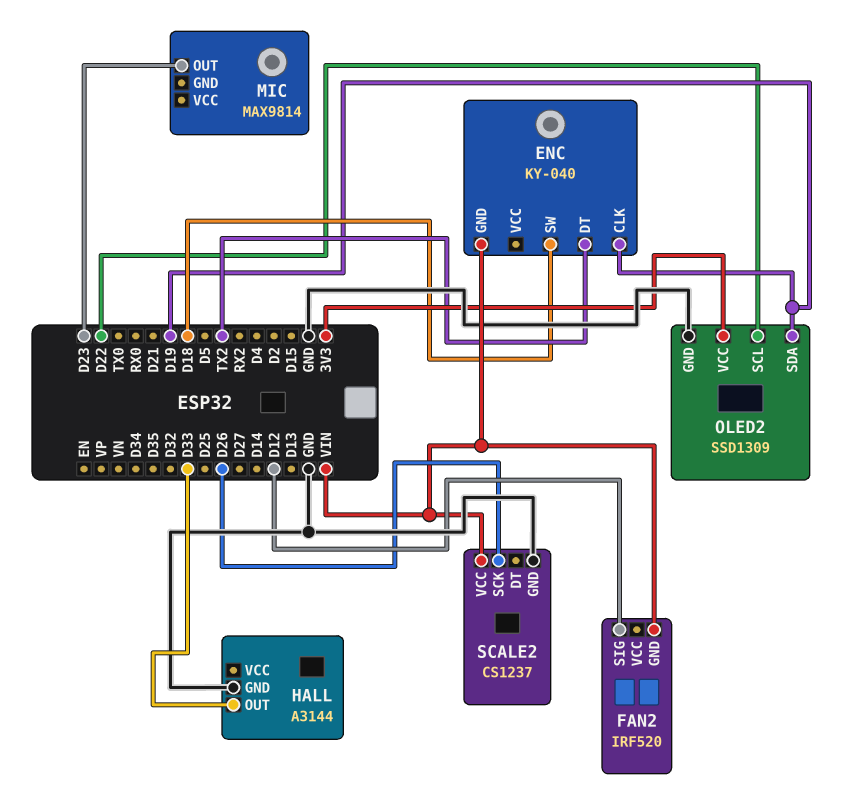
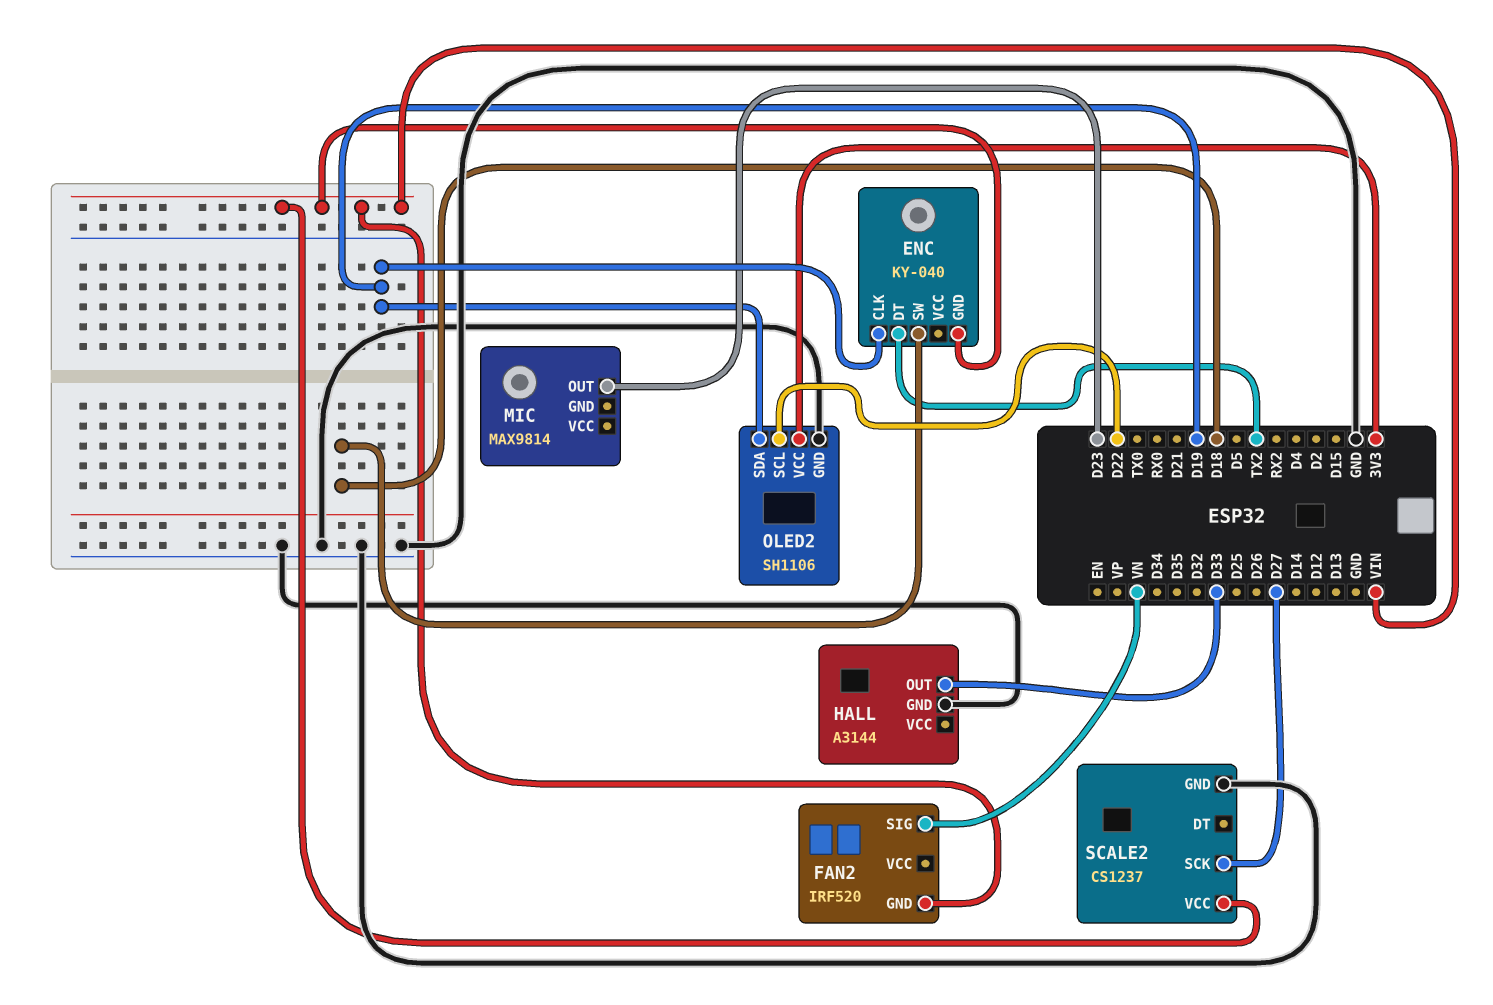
FAN2 pin SIG: D12 -> VN
OLED2: SSD1309 -> SH1106
SCALE2 pin SCK: D26 -> D27

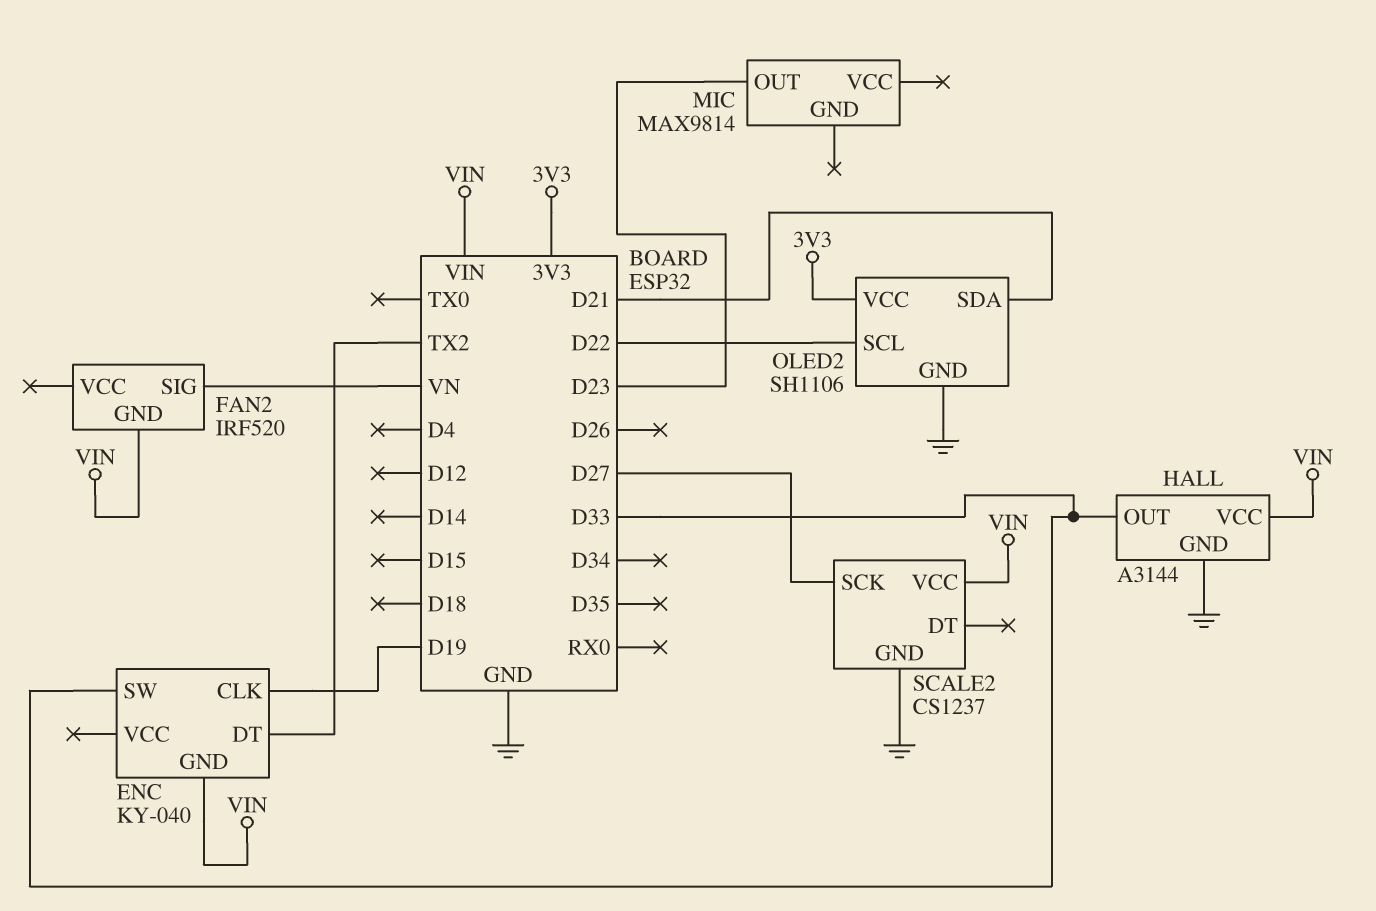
ENC pin SW: D18 -> D33
HALL pin VCC: none -> VIN
OLED2 pin SDA: D19 -> D21

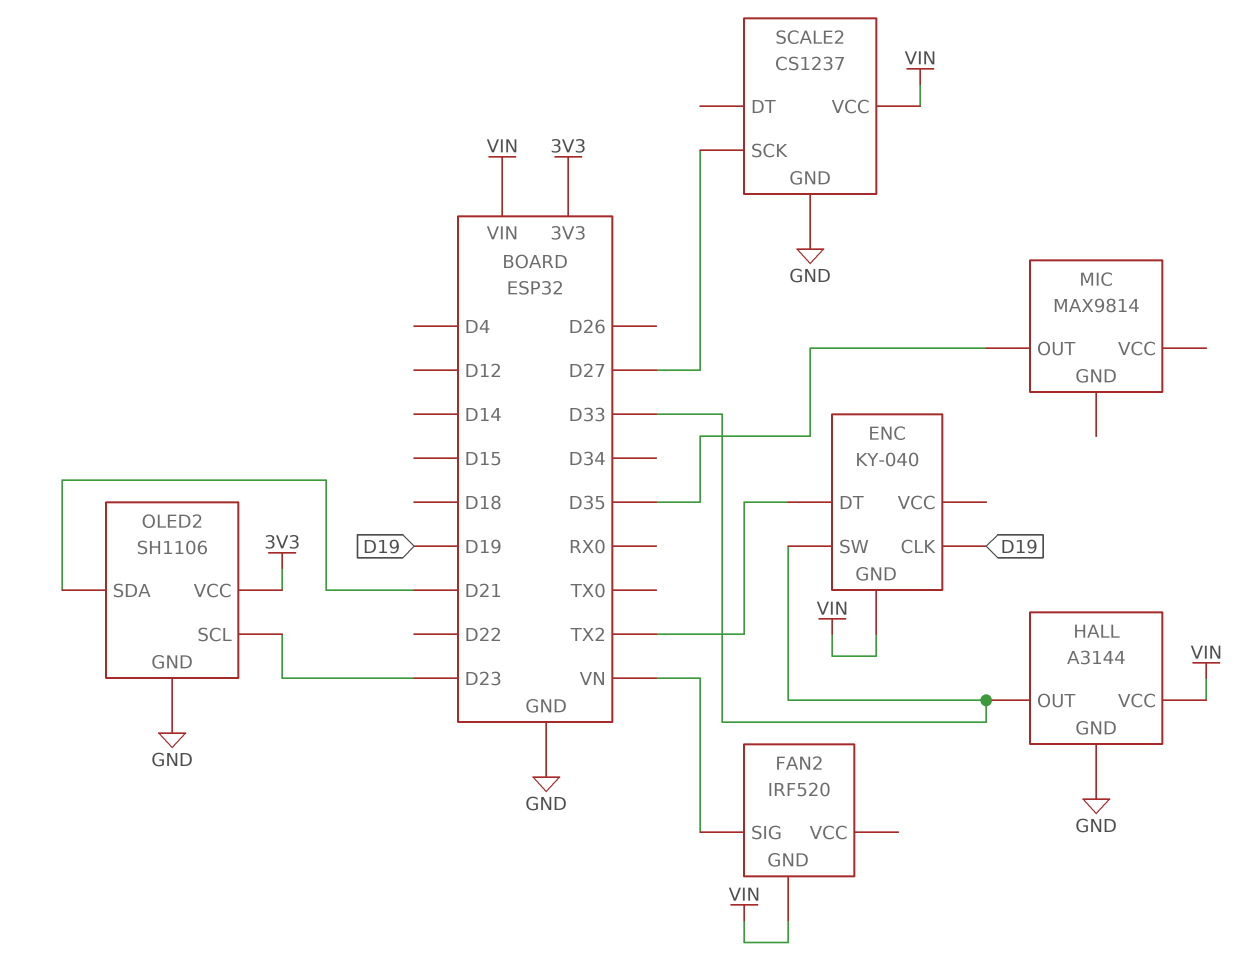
MIC pin OUT: D23 -> D35
OLED2 pin SCL: D22 -> D23

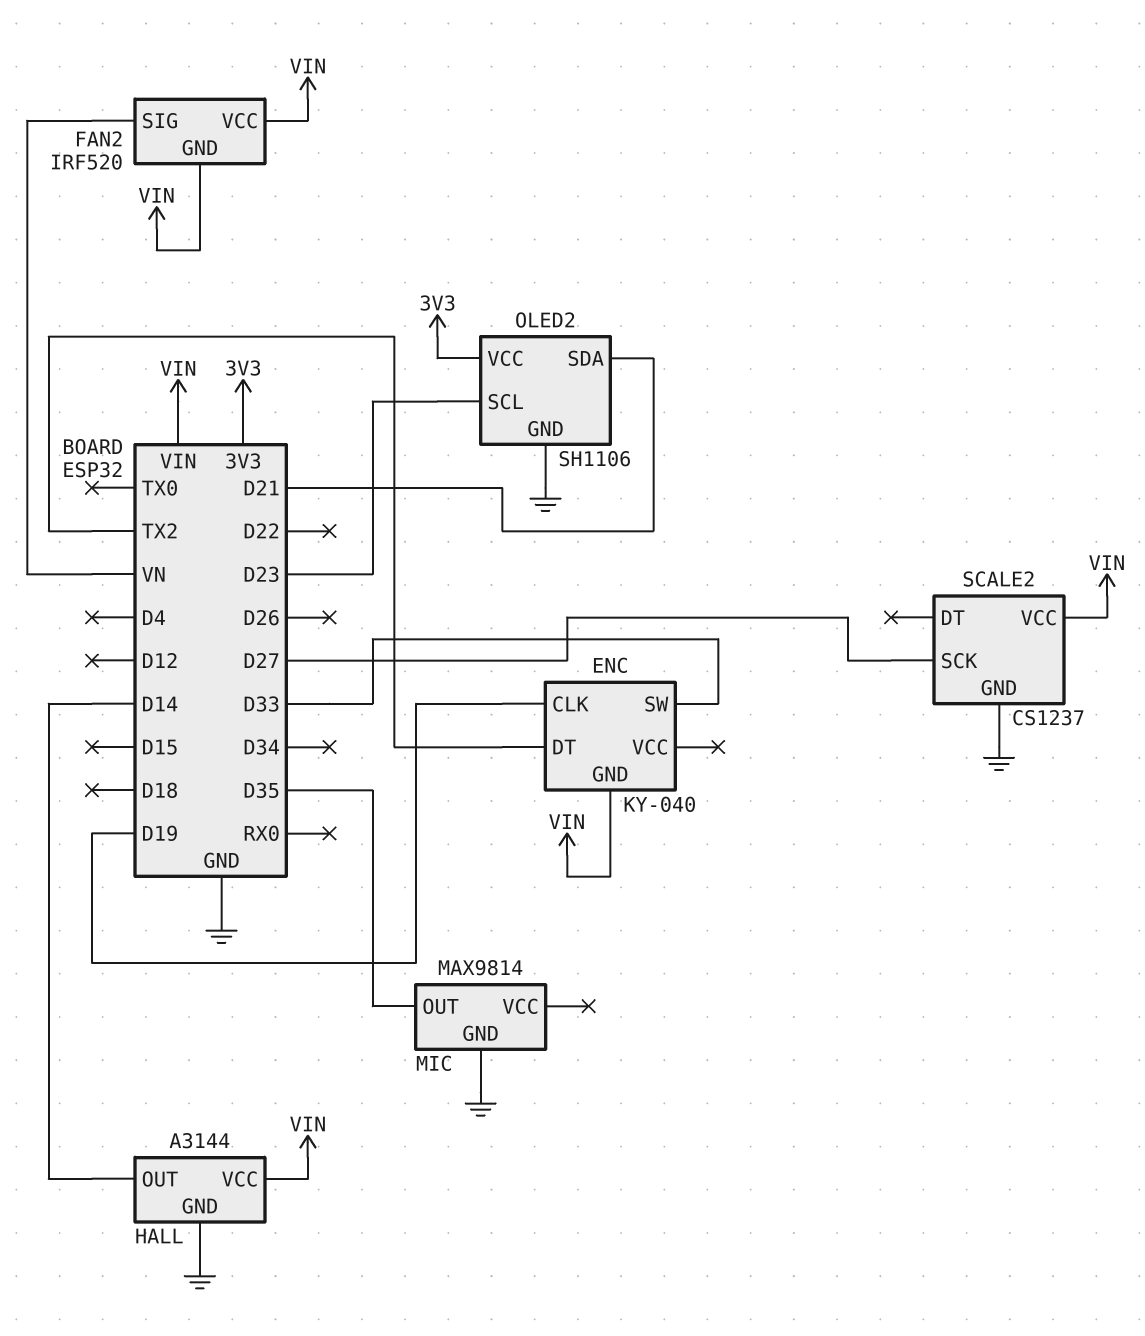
FAN2 pin VCC: none -> VIN
HALL pin OUT: D33 -> D14
MIC pin GND: none -> GND

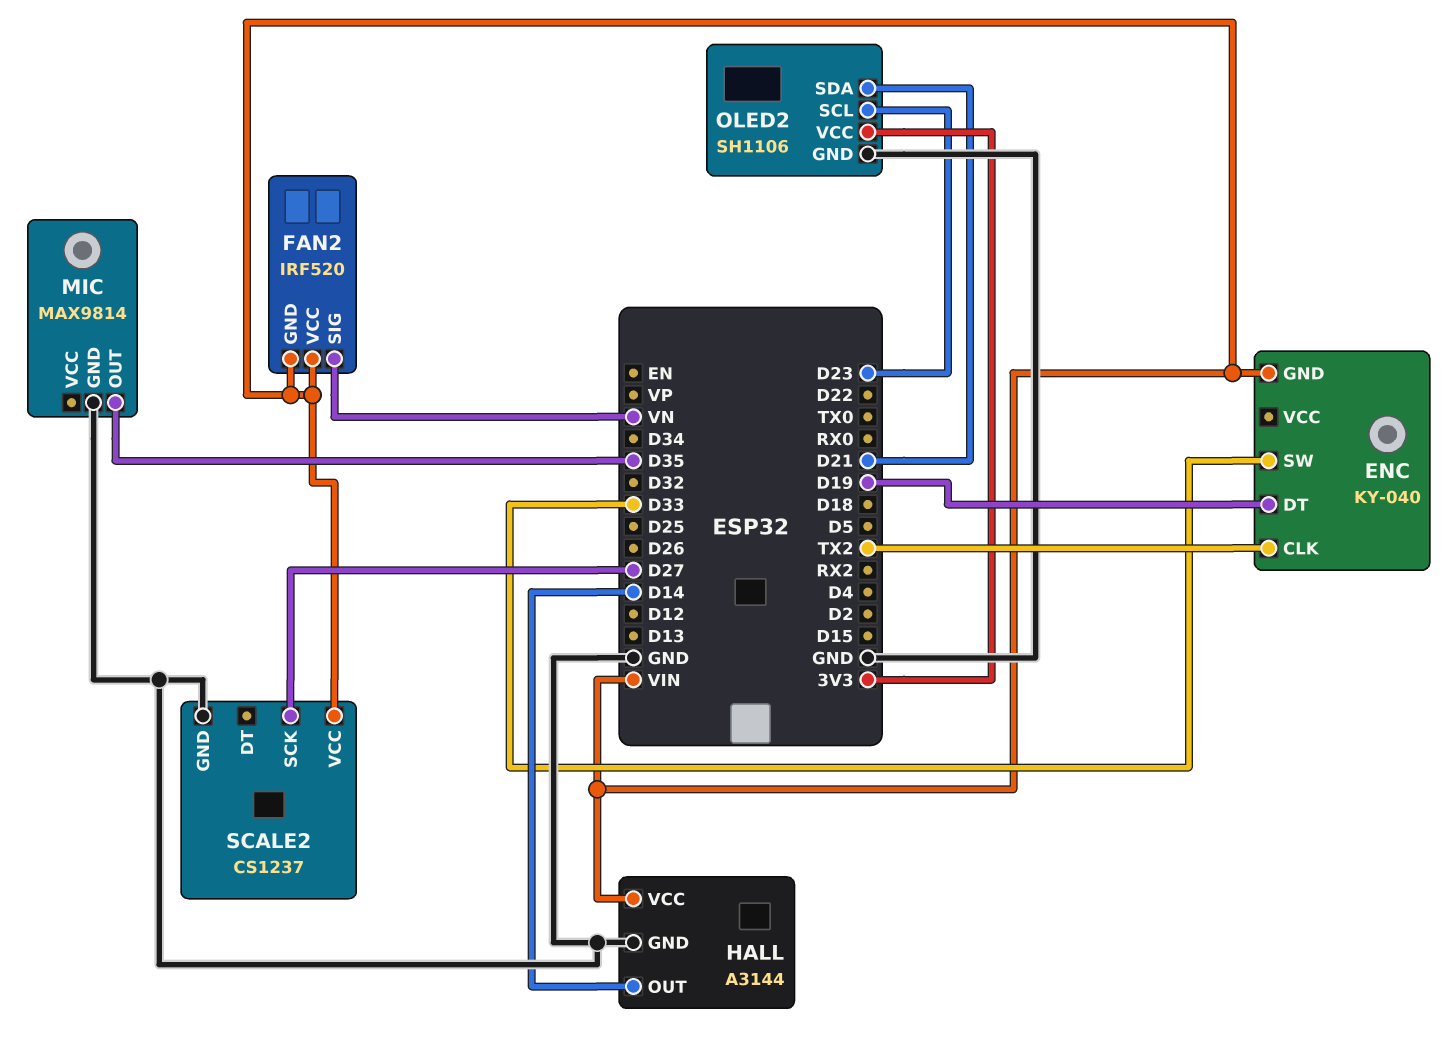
ENC pin CLK: D19 -> TX2
ENC pin DT: TX2 -> D19

